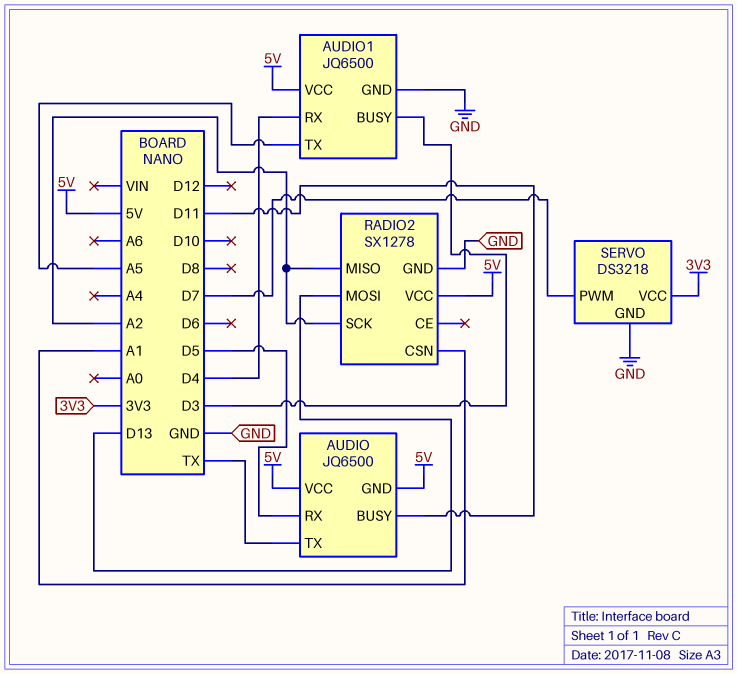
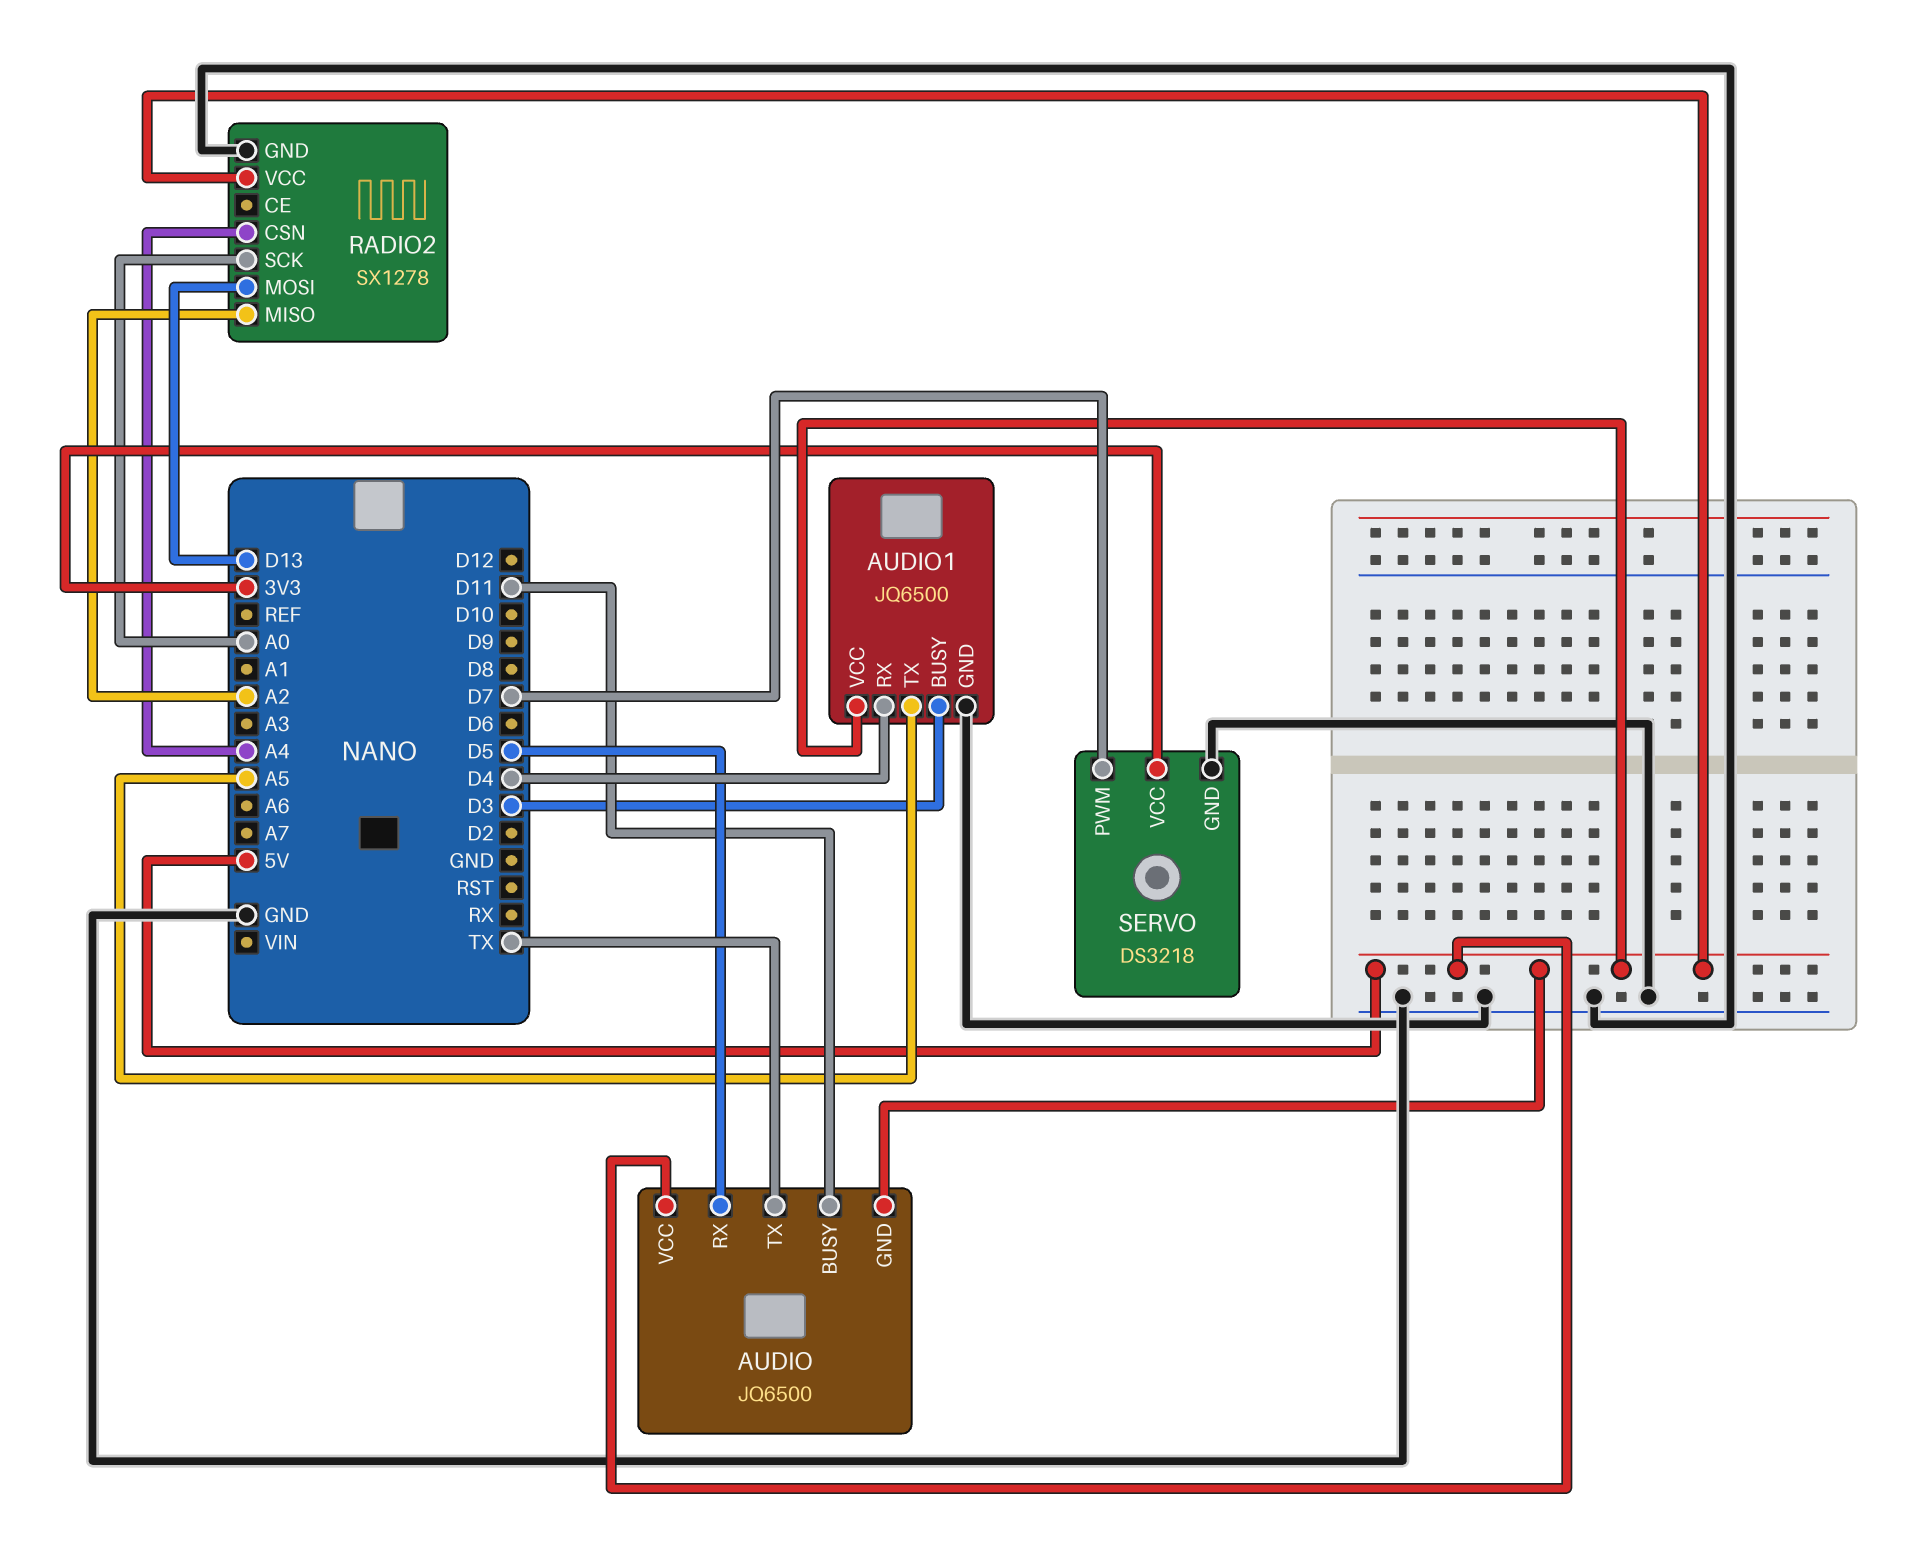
RADIO2 pin CSN: A1 -> A4
RADIO2 pin SCK: A2 -> A0

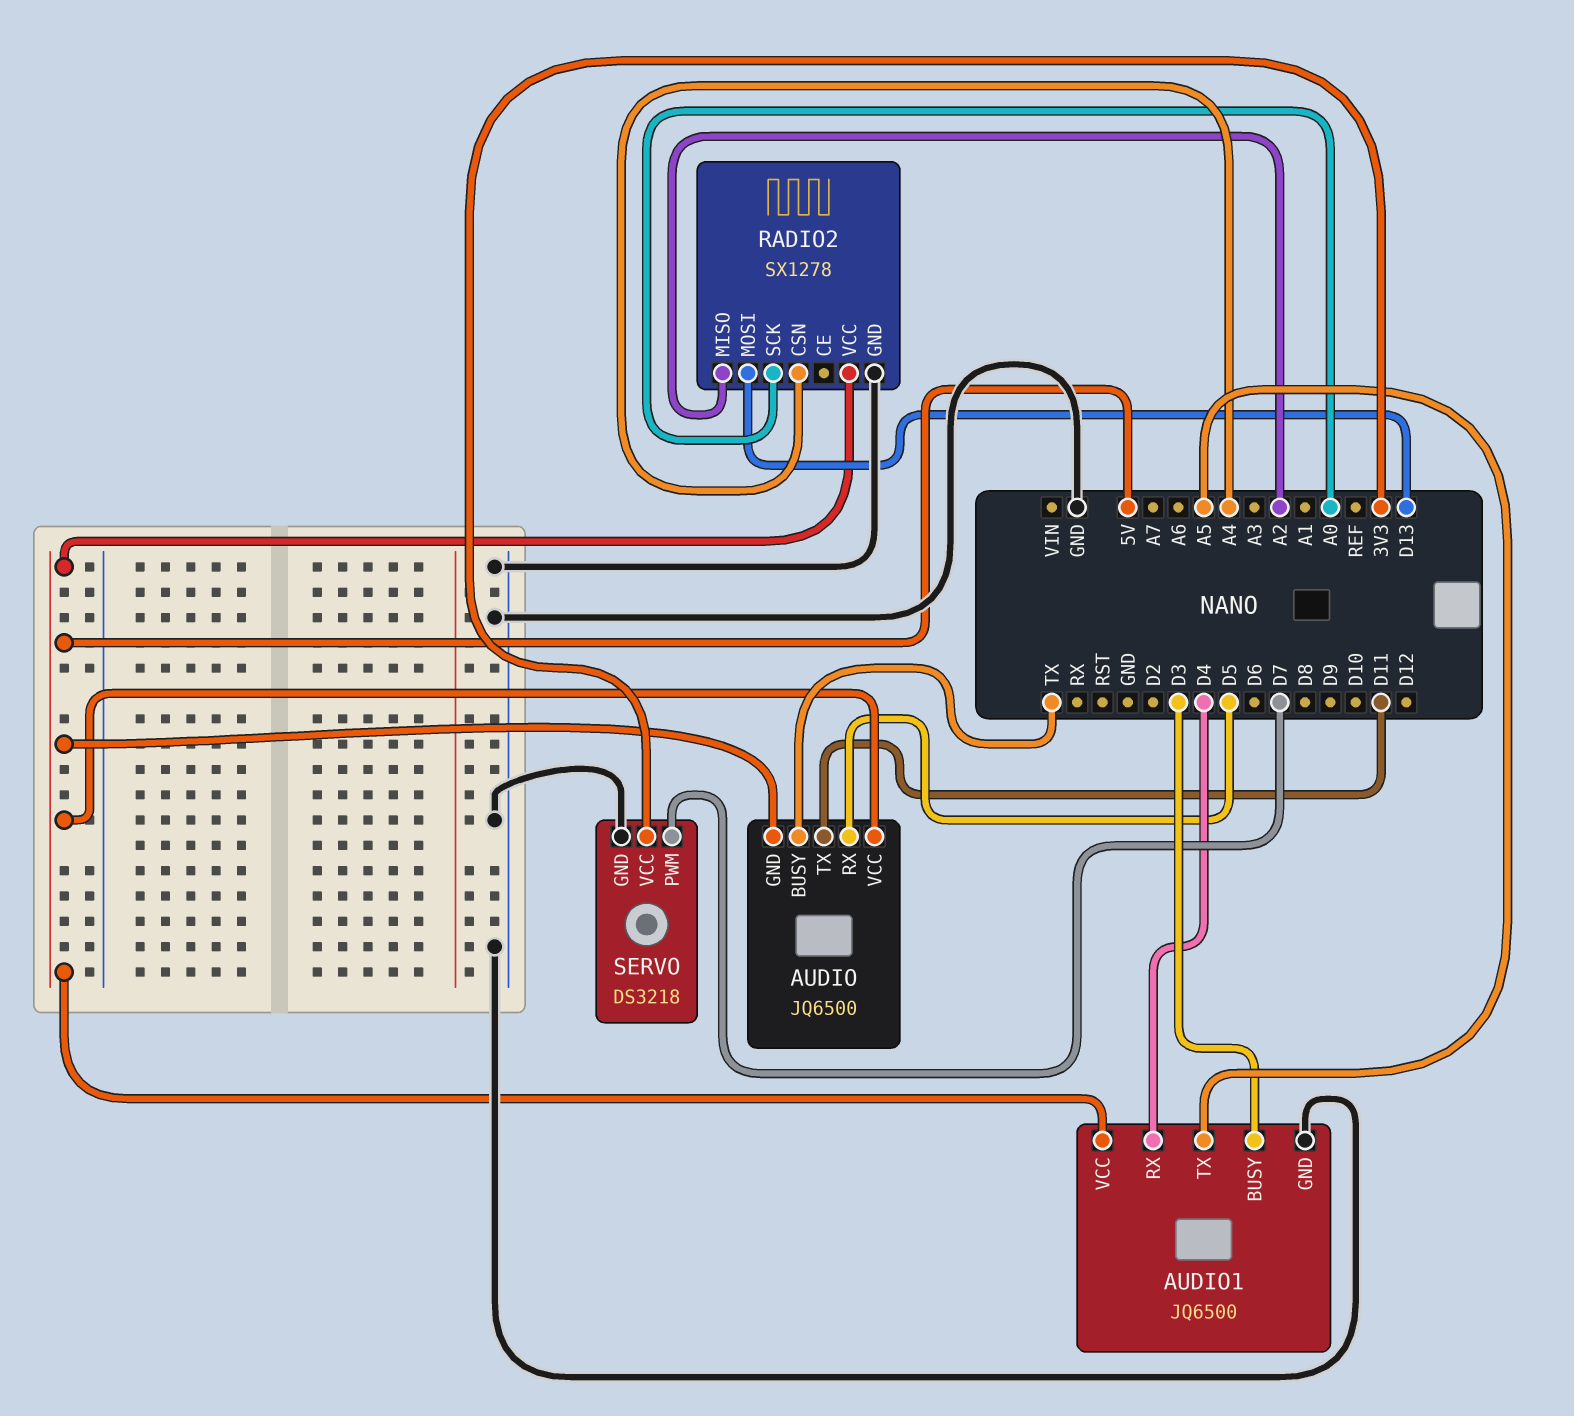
AUDIO pin BUSY: D11 -> TX
AUDIO pin TX: TX -> D11

